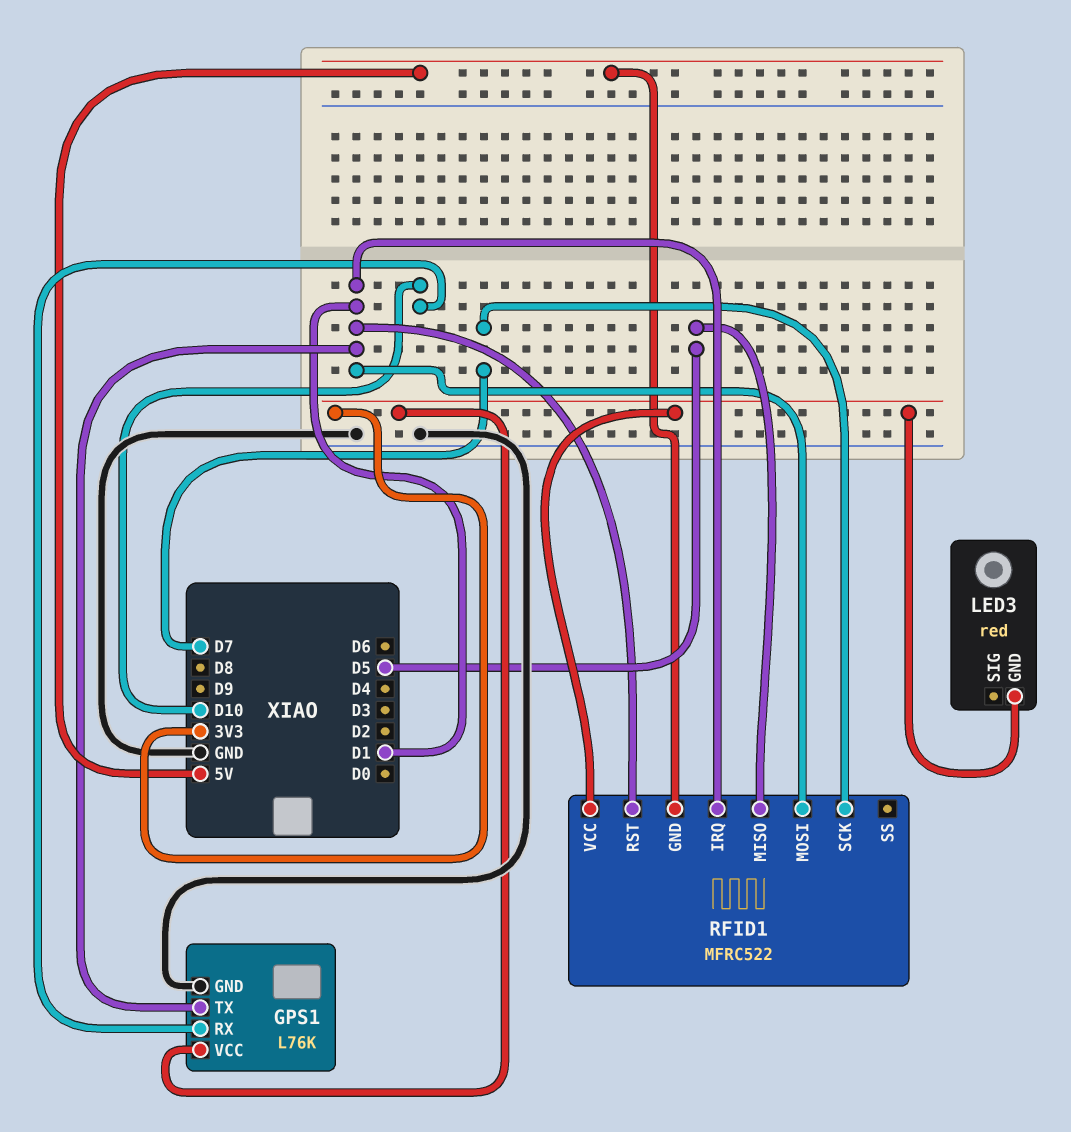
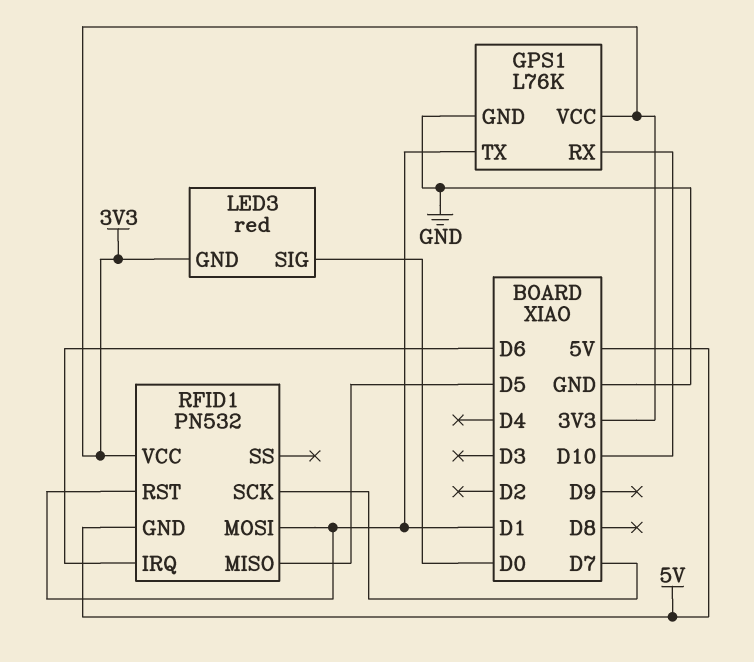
LED3 pin SIG: none -> D0
RFID1: MFRC522 -> PN532
RFID1 pin IRQ: D1 -> D6

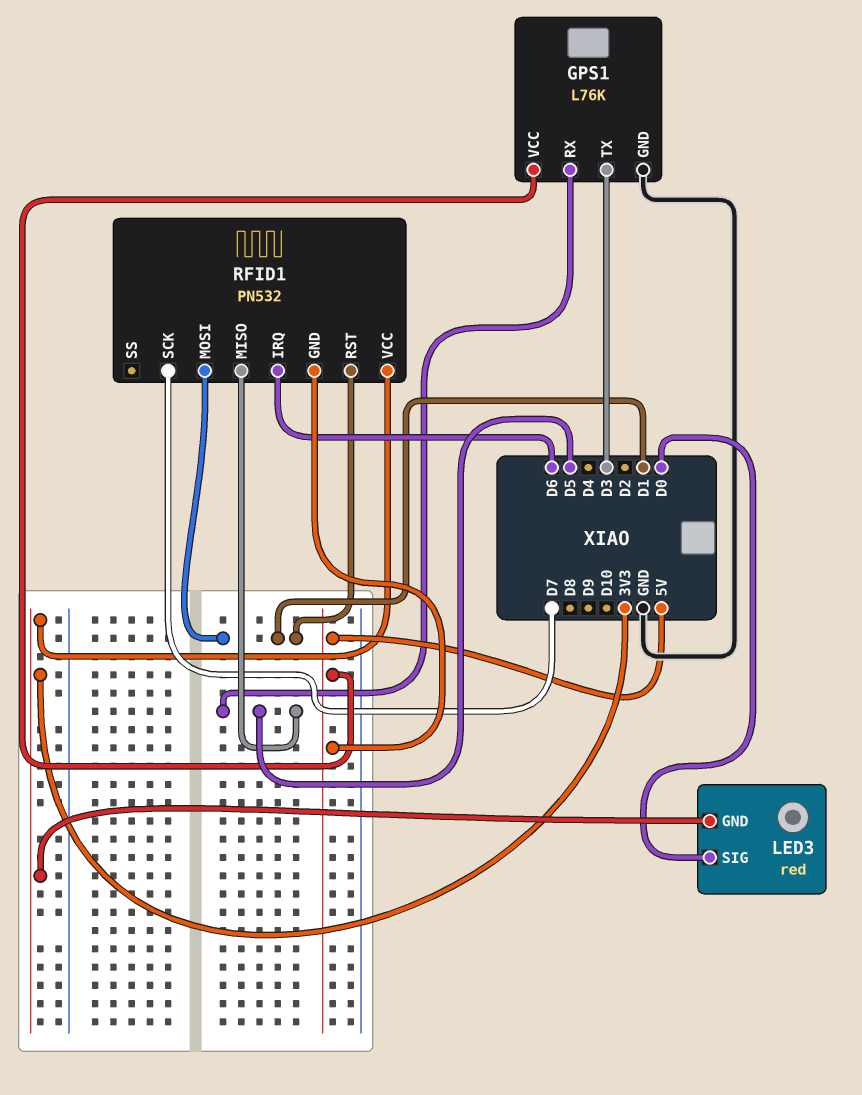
GPS1 pin RX: D10 -> D5
GPS1 pin TX: D1 -> D3
GPS1 pin VCC: 3V3 -> 5V

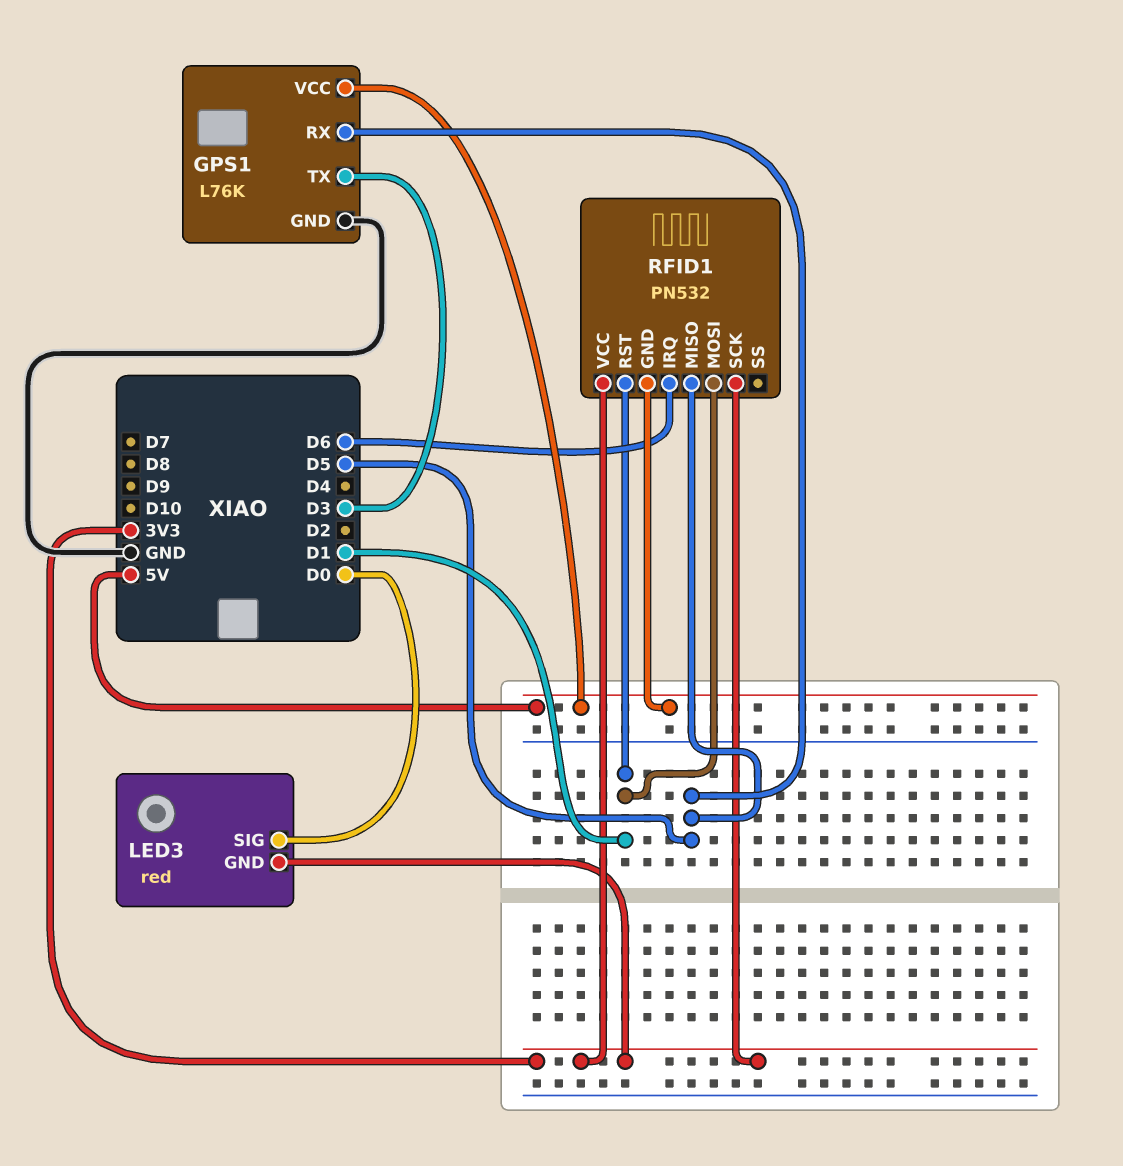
RFID1 pin SCK: D7 -> 3V3

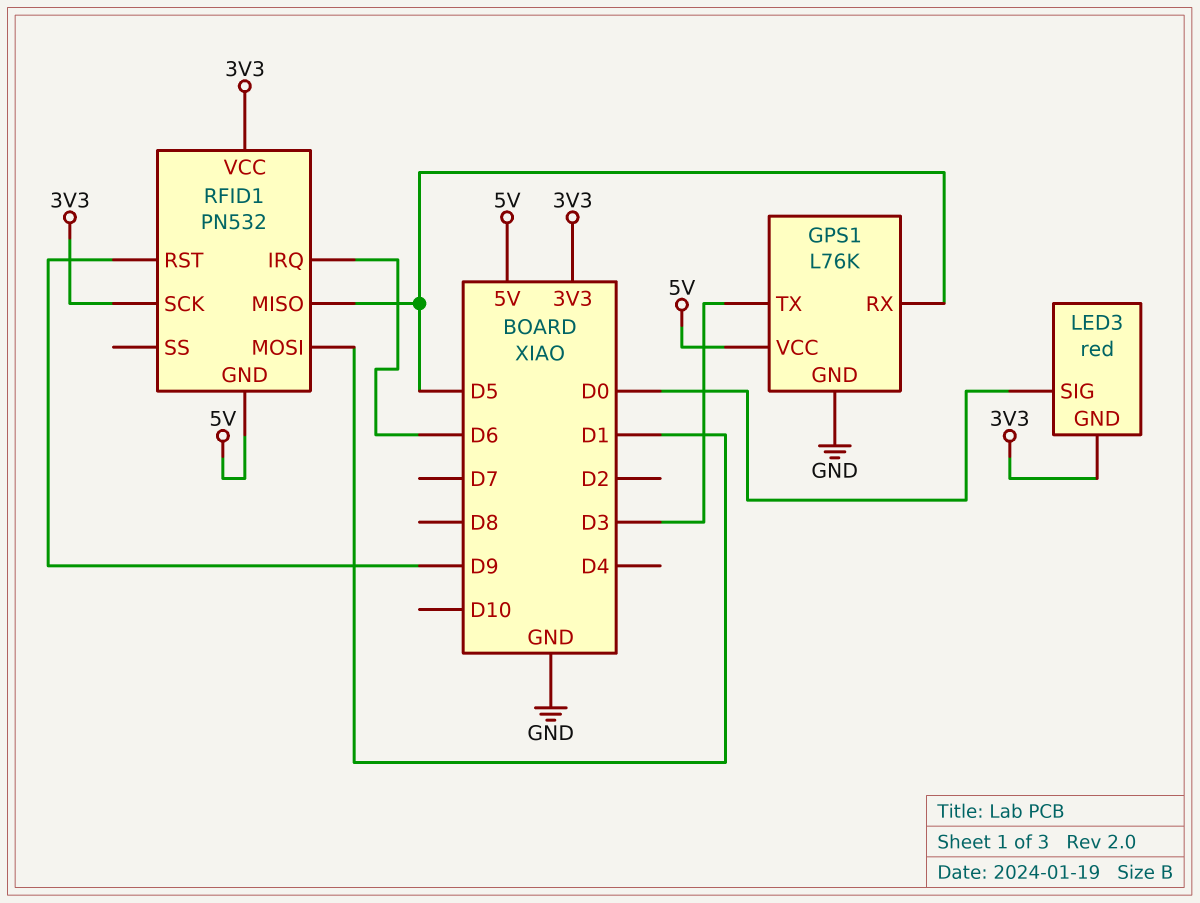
RFID1 pin RST: D1 -> D9

